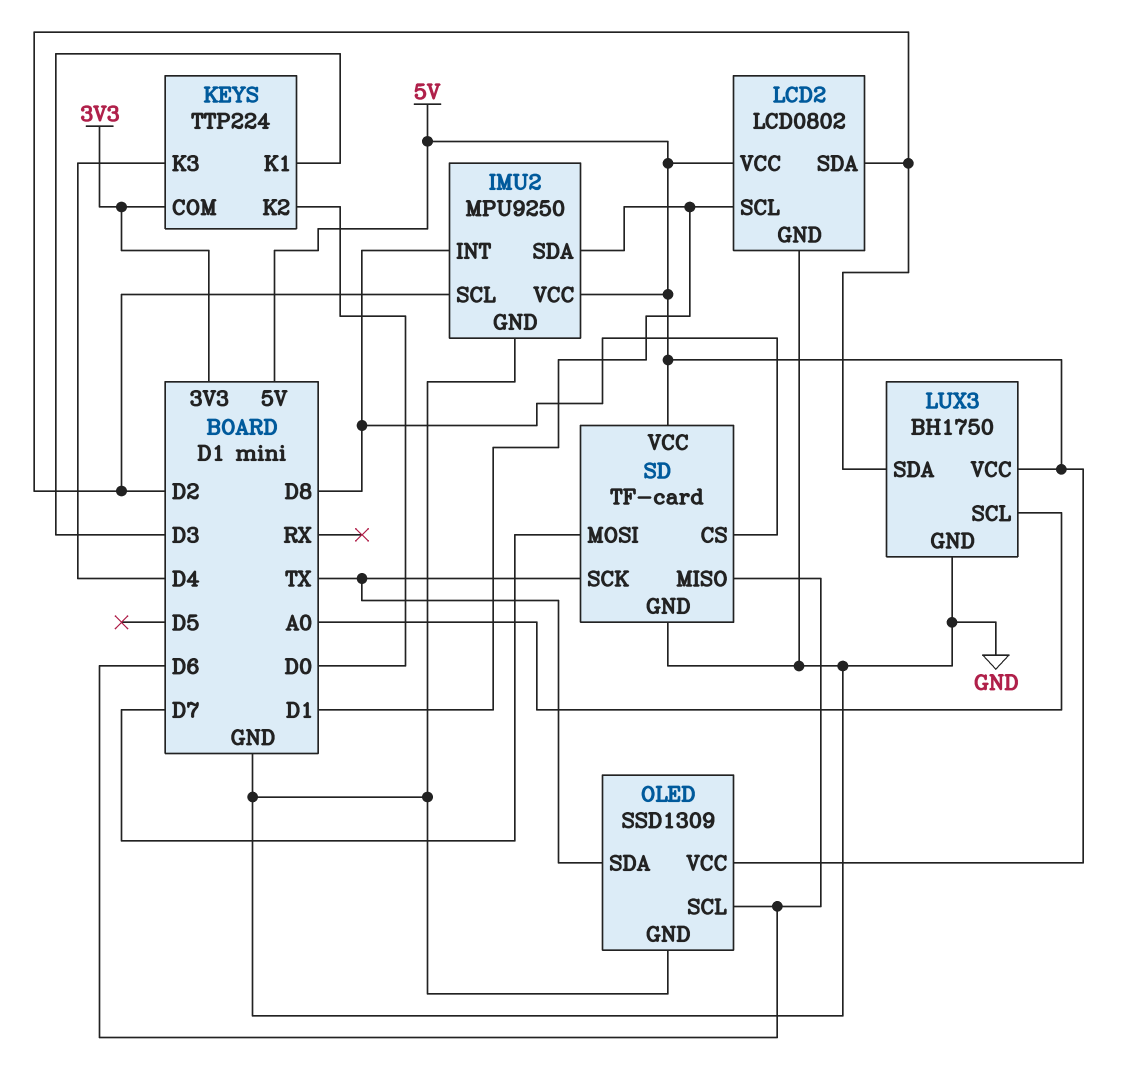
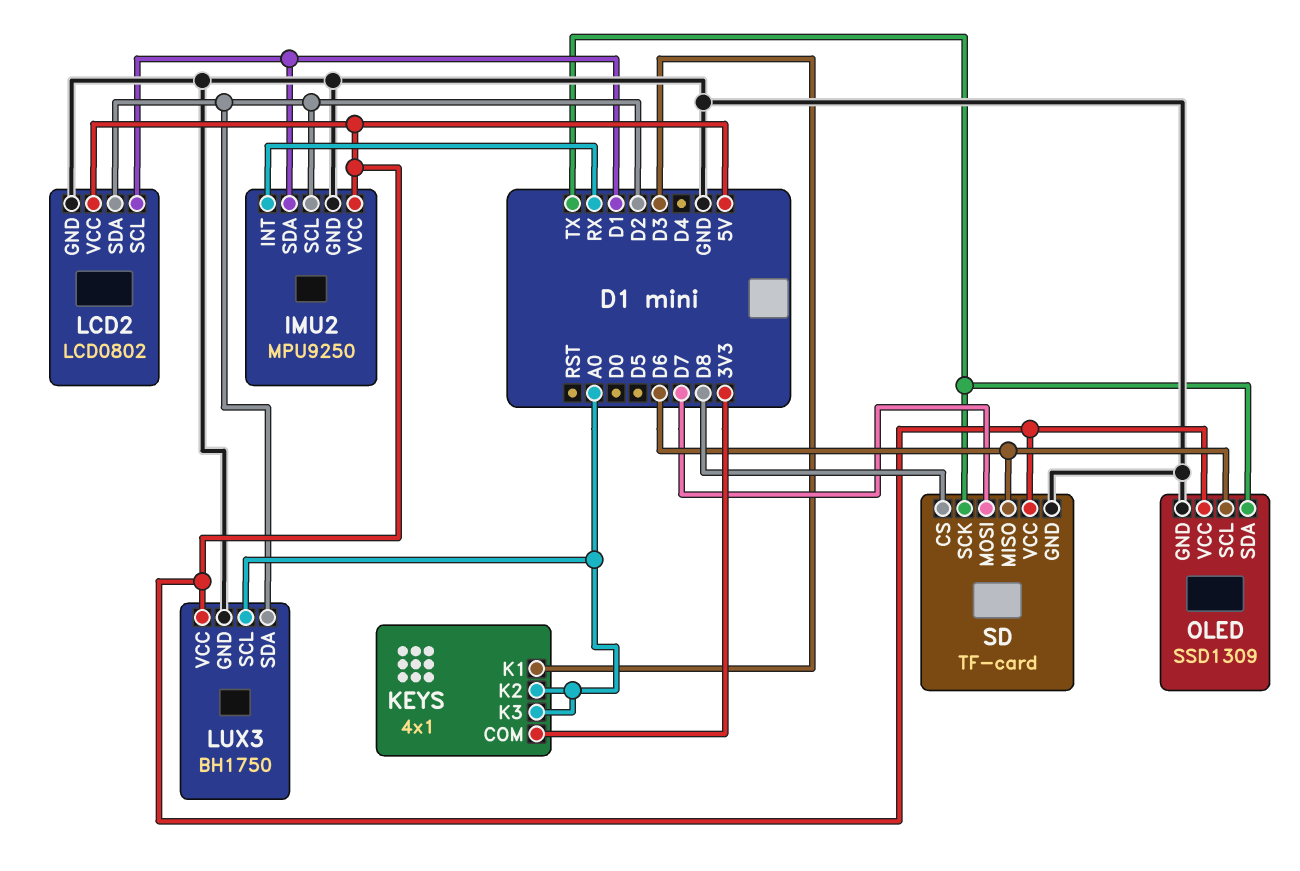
IMU2 pin INT: D8 -> RX
KEYS: TTP224 -> 4x1
KEYS pin K2: D0 -> A0
KEYS pin K3: D4 -> A0

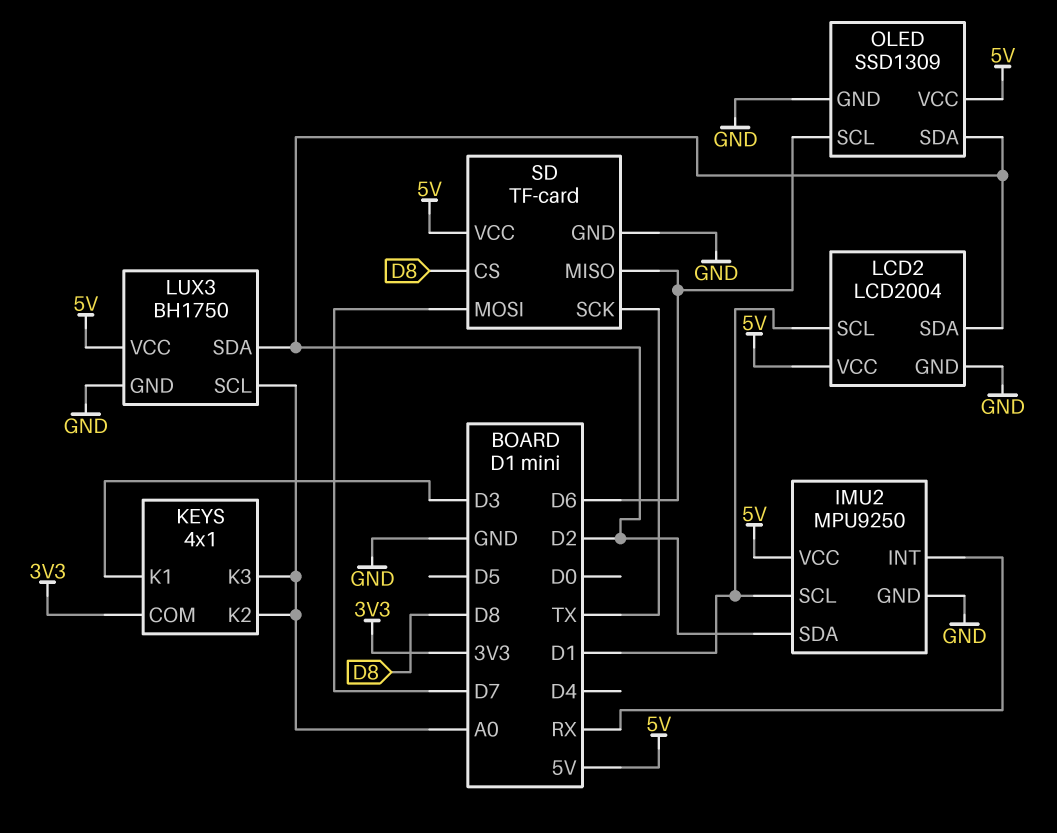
IMU2 pin SCL: D2 -> D1
IMU2 pin SDA: D1 -> D2
LCD2: LCD0802 -> LCD2004
OLED pin SDA: TX -> D2

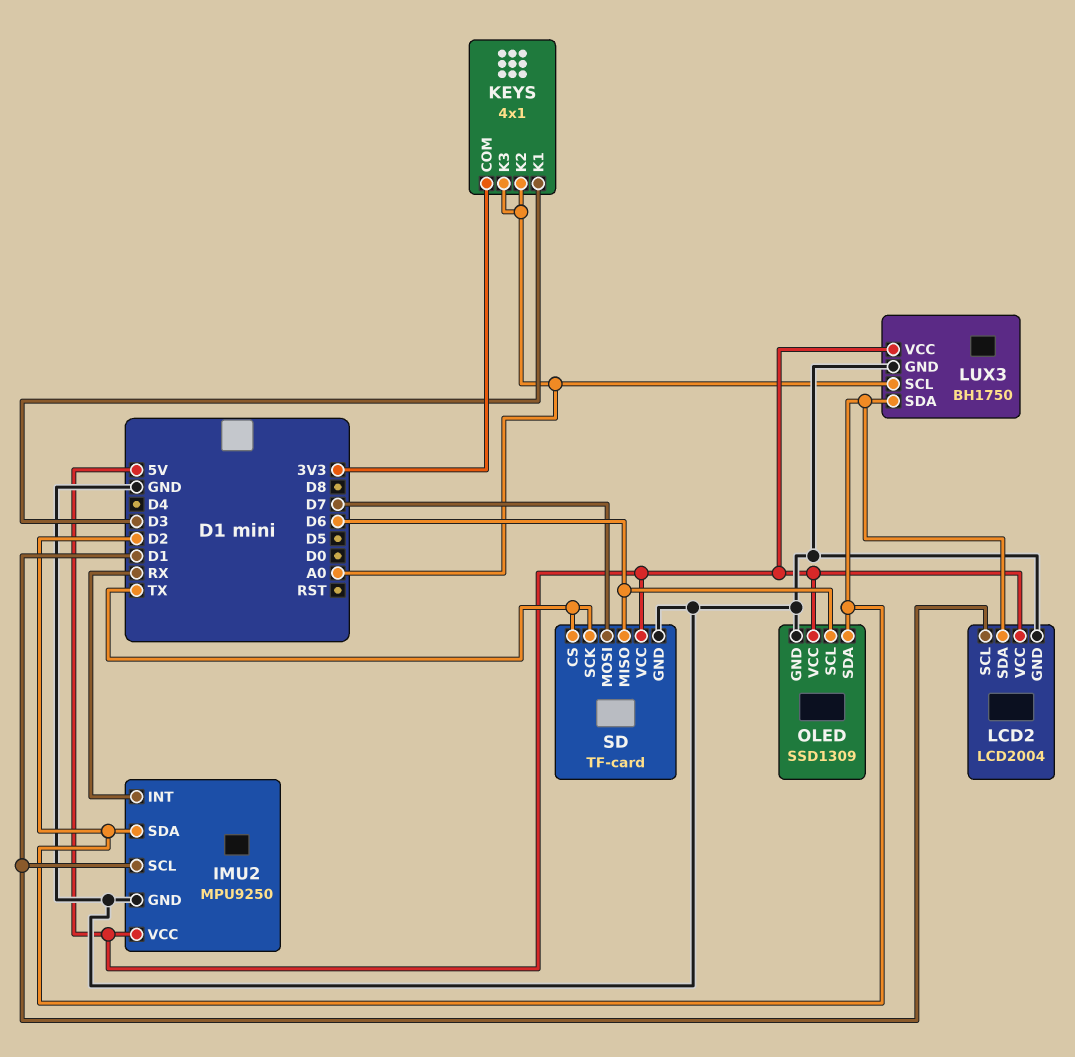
SD pin CS: D8 -> TX

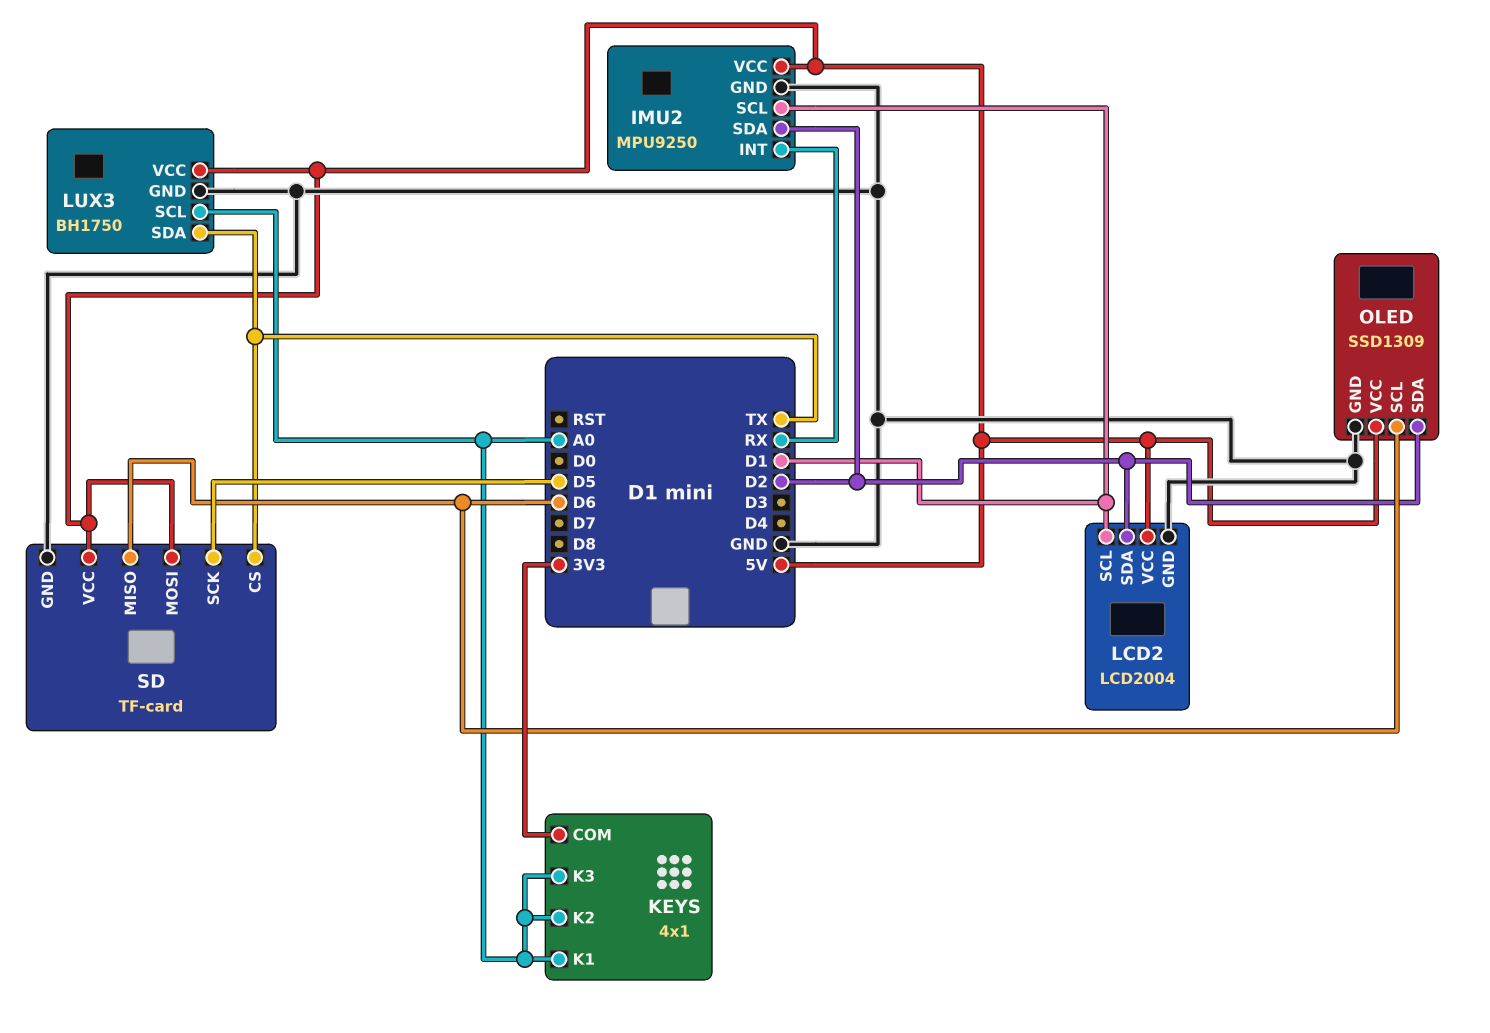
KEYS pin K1: D3 -> A0
LUX3 pin SDA: D2 -> TX
SD pin MOSI: D7 -> 5V
SD pin SCK: TX -> D5

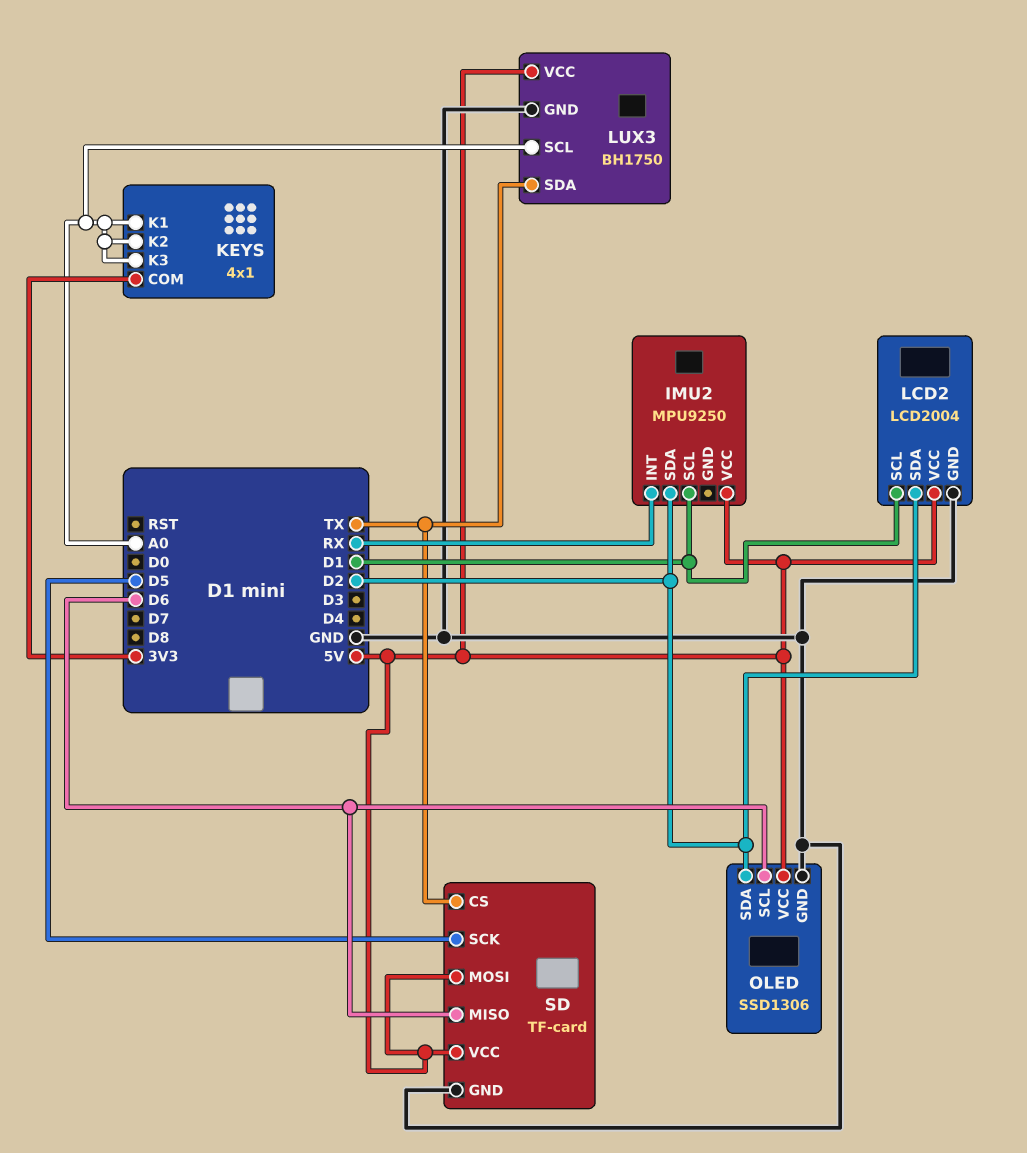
IMU2 pin GND: GND -> none
OLED: SSD1309 -> SSD1306

